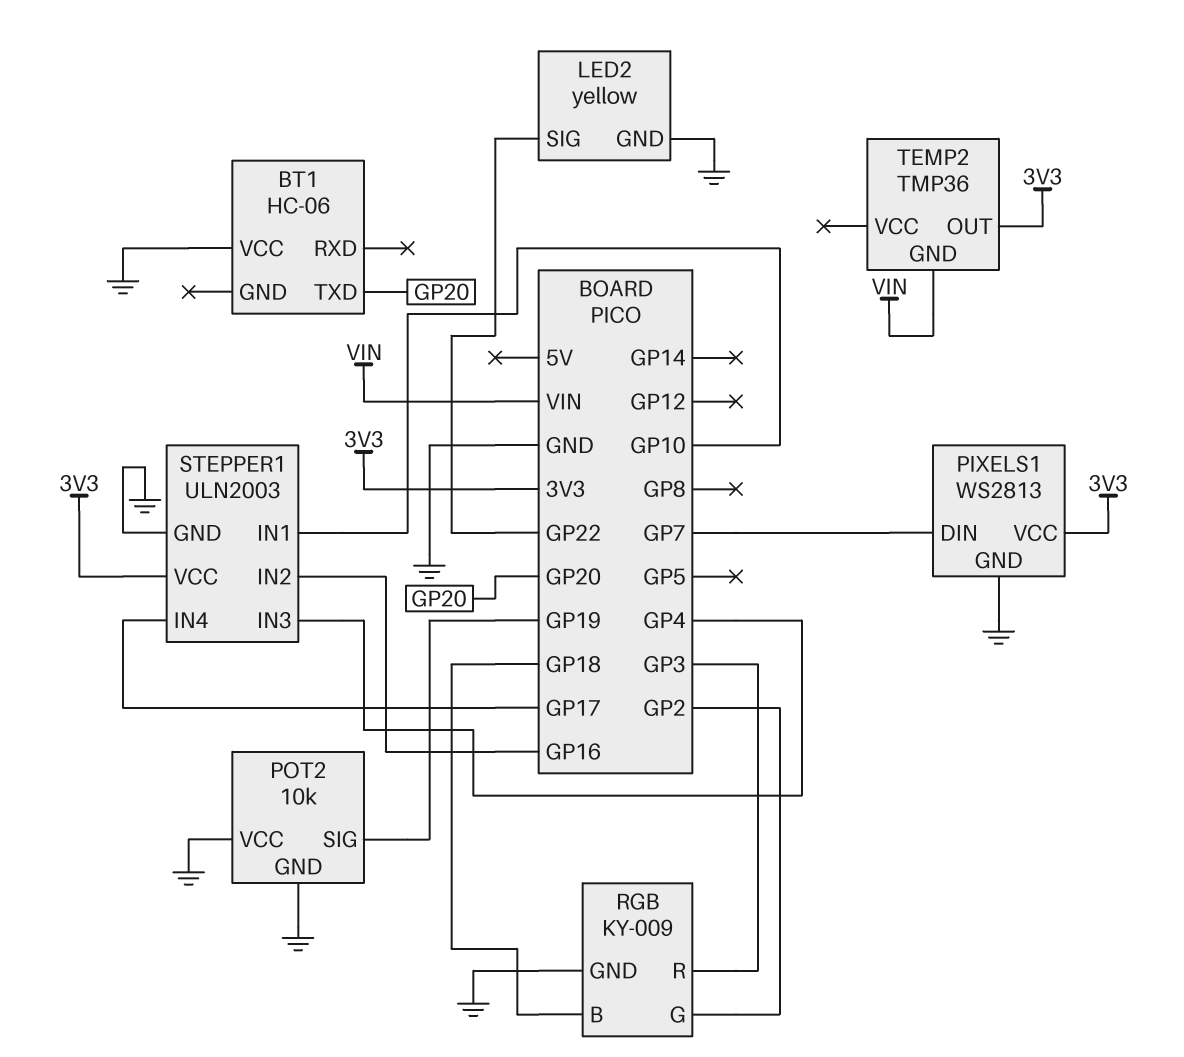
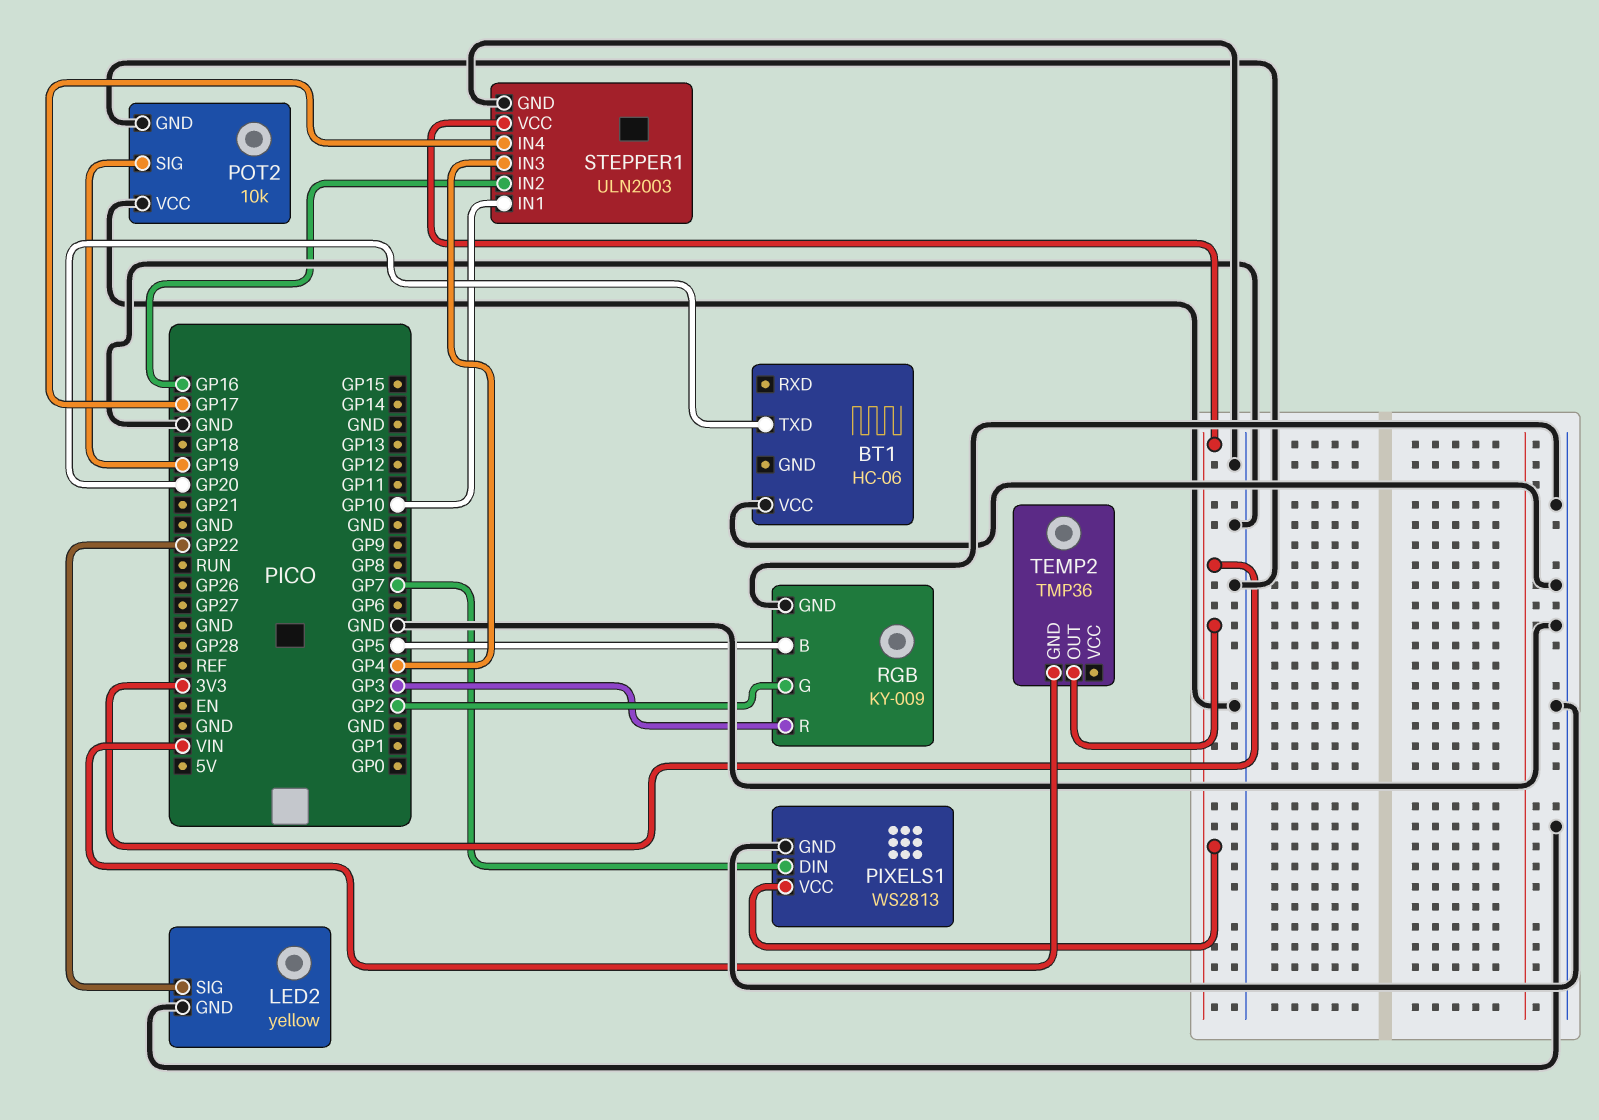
RGB pin B: GP18 -> GP5

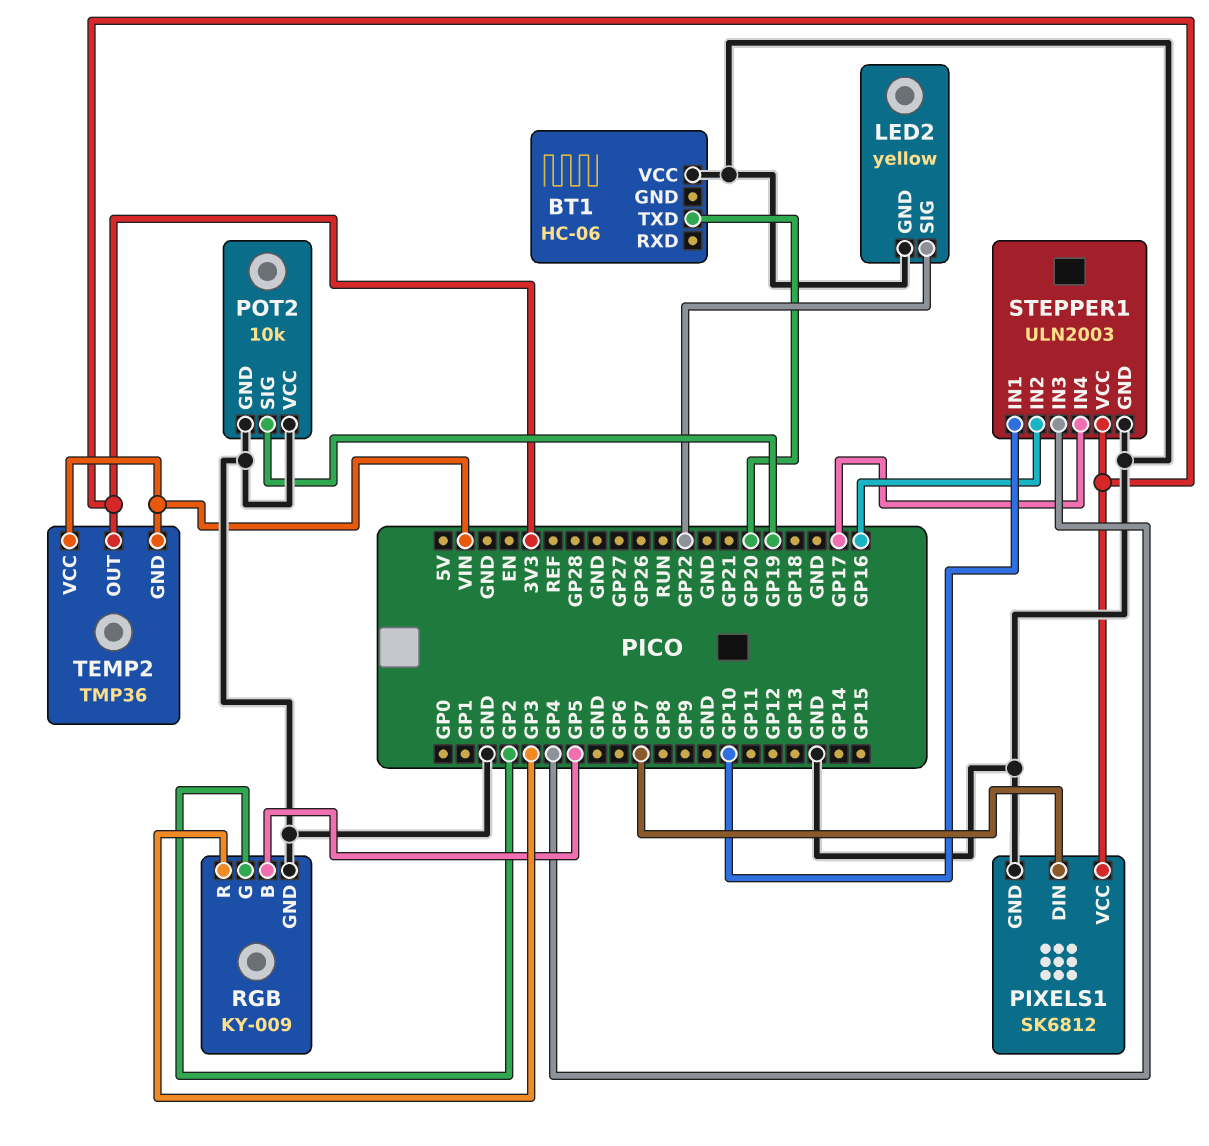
PIXELS1: WS2813 -> SK6812
TEMP2 pin VCC: none -> VIN

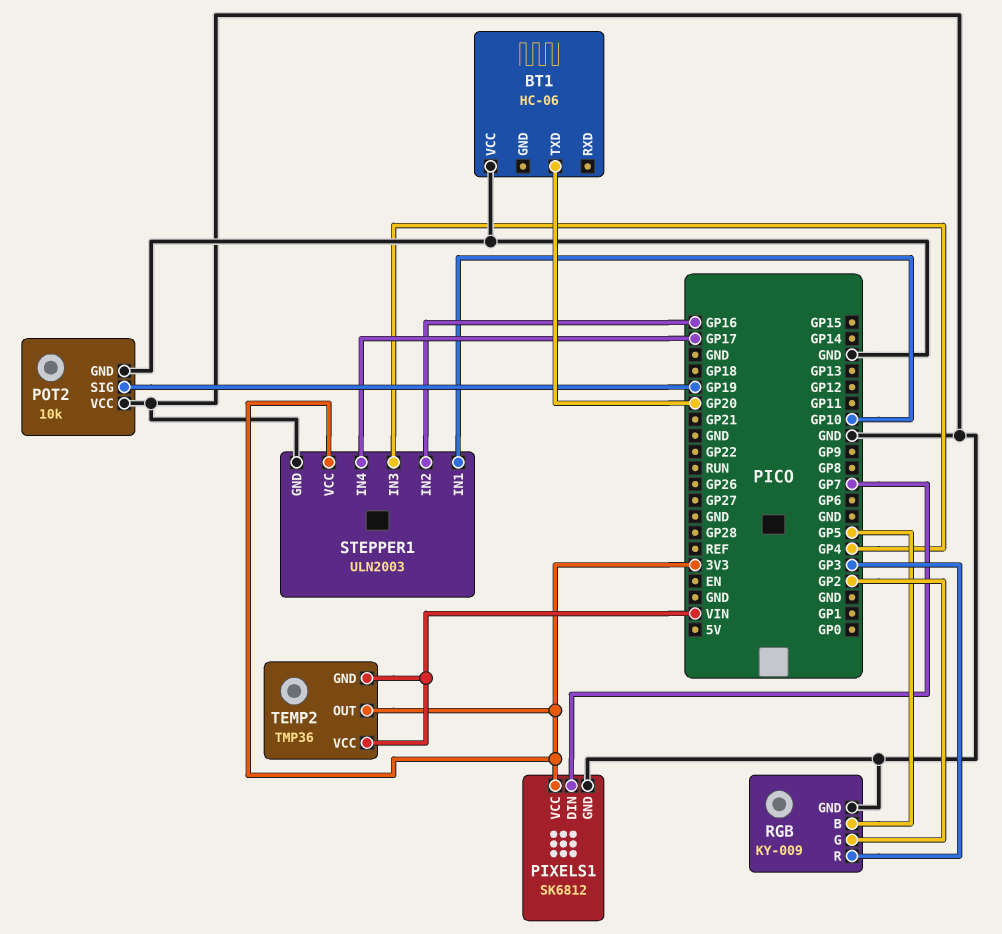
LED2: yellow -> none
LED2 pin GND: GND -> none
LED2 pin SIG: GP22 -> none

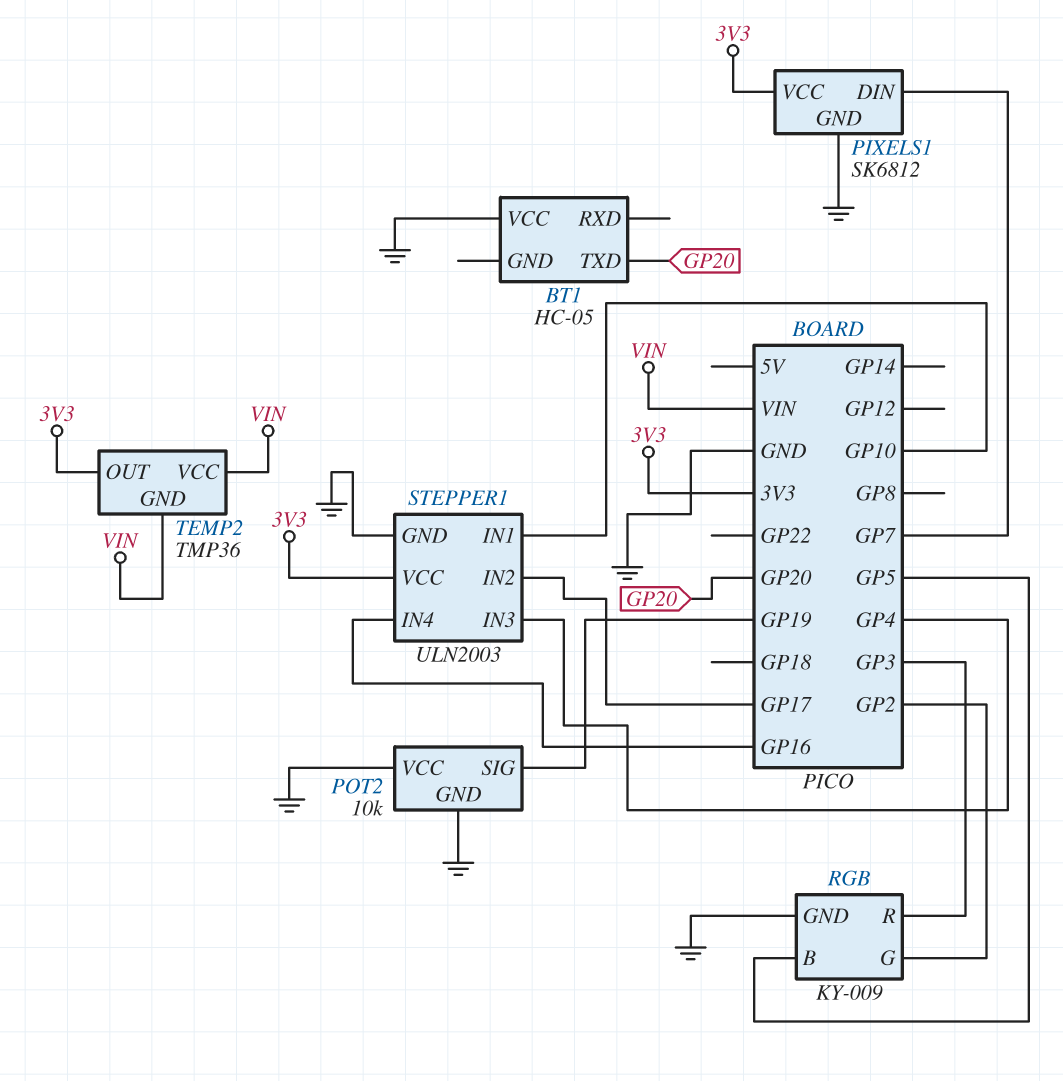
BT1: HC-06 -> HC-05
STEPPER1 pin IN2: GP16 -> GP17
STEPPER1 pin IN4: GP17 -> GP16

